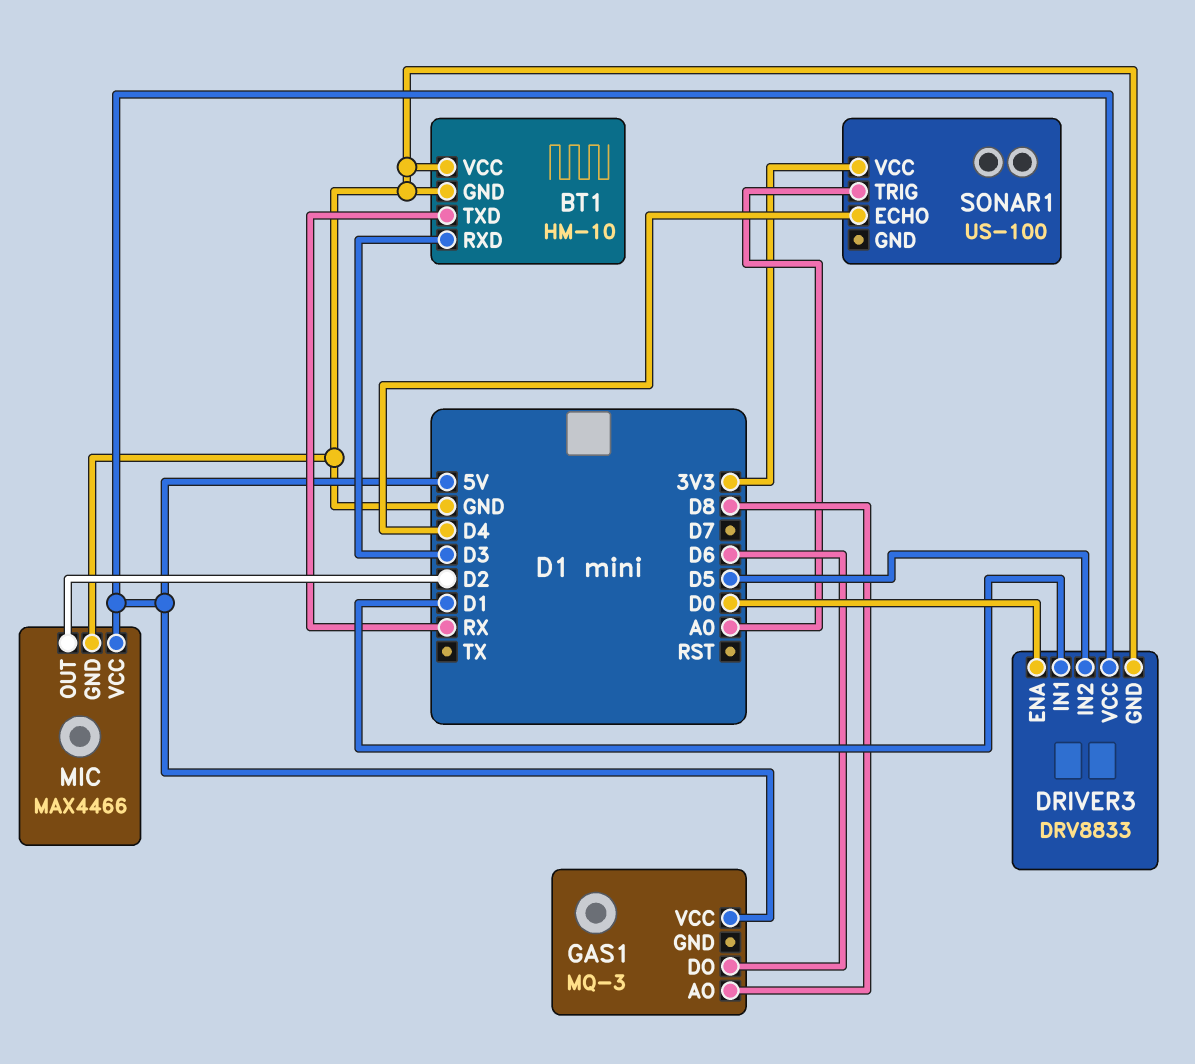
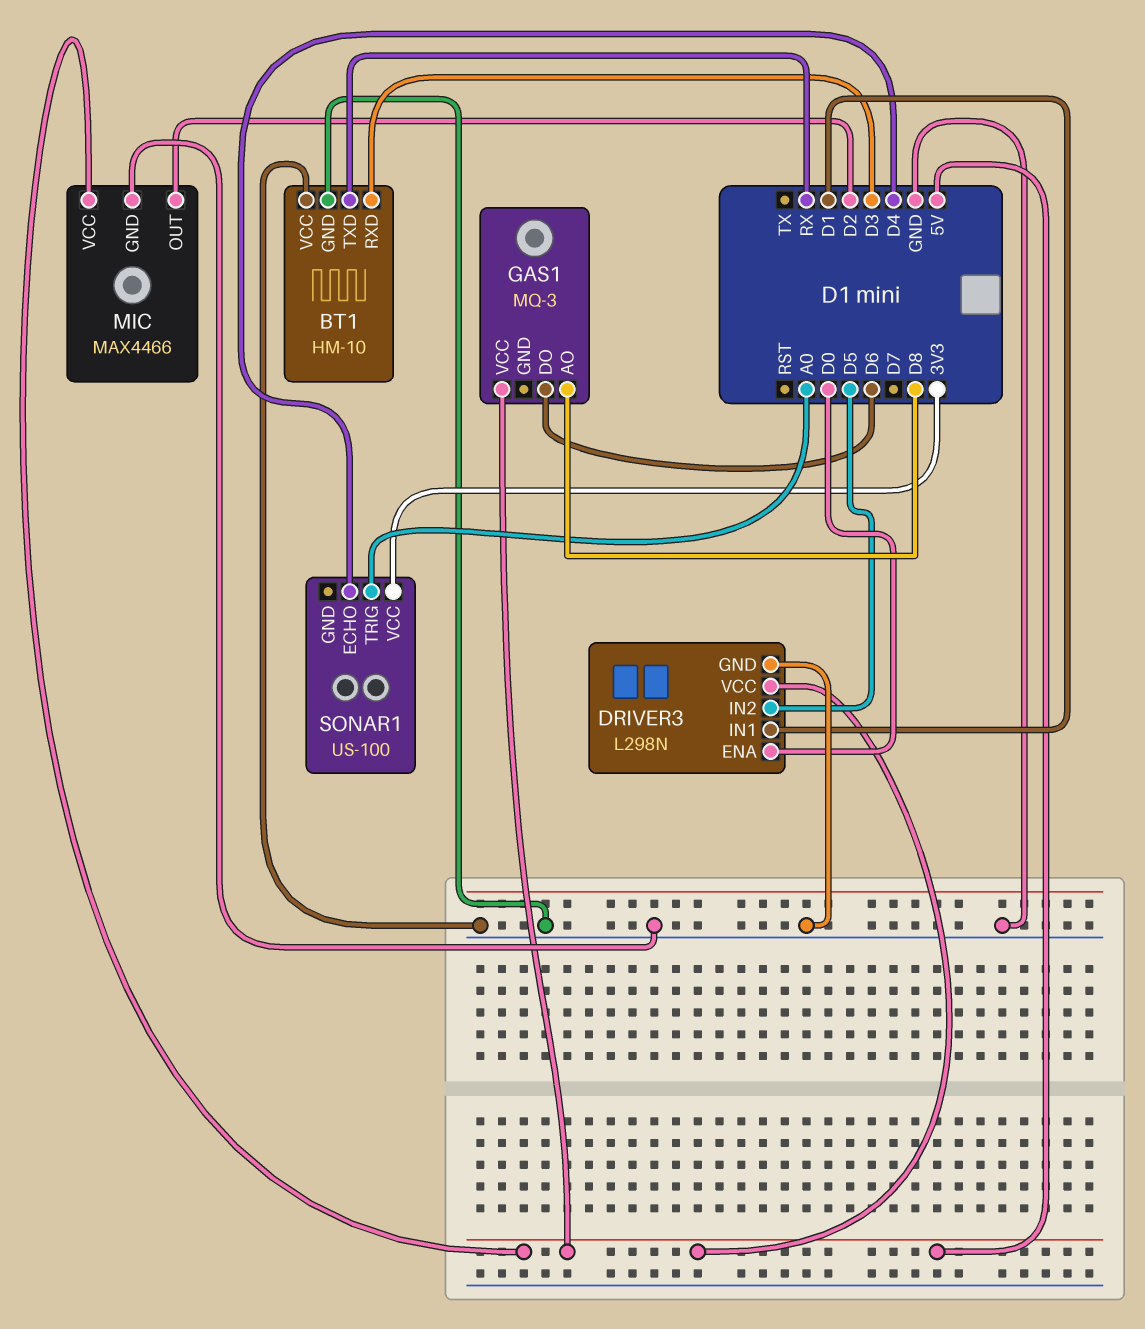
DRIVER3: DRV8833 -> L298N

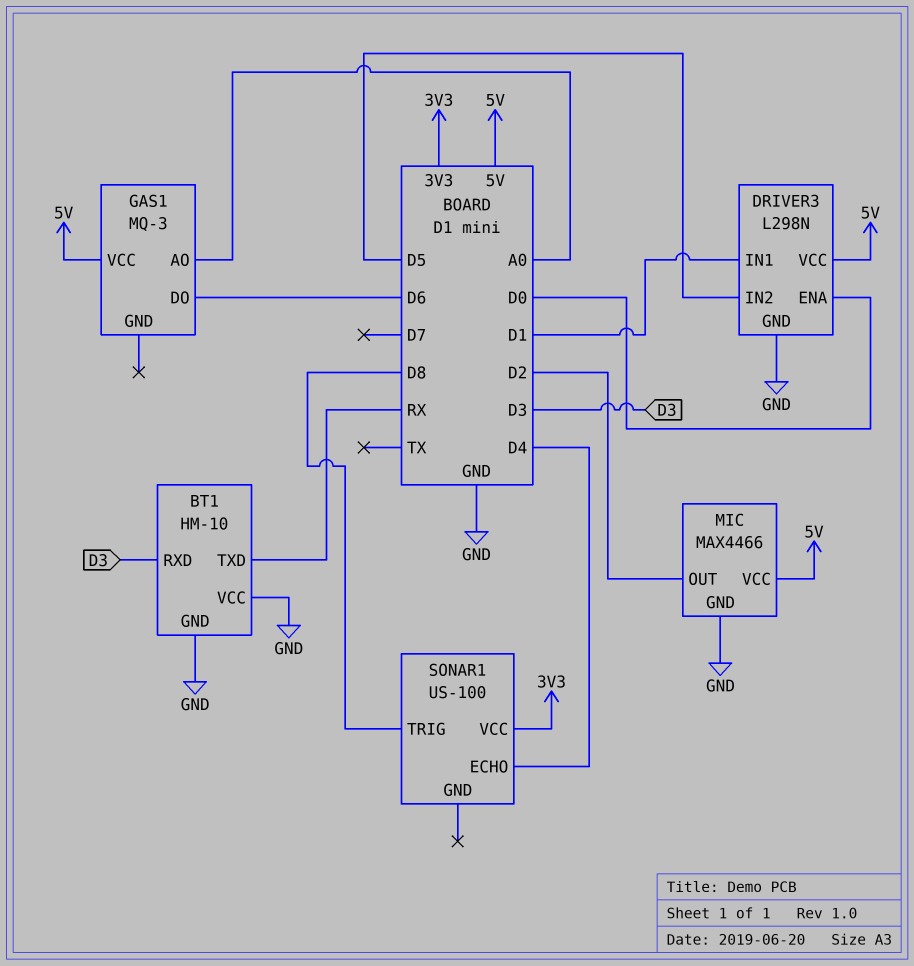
GAS1 pin AO: D8 -> A0
SONAR1 pin TRIG: A0 -> D8

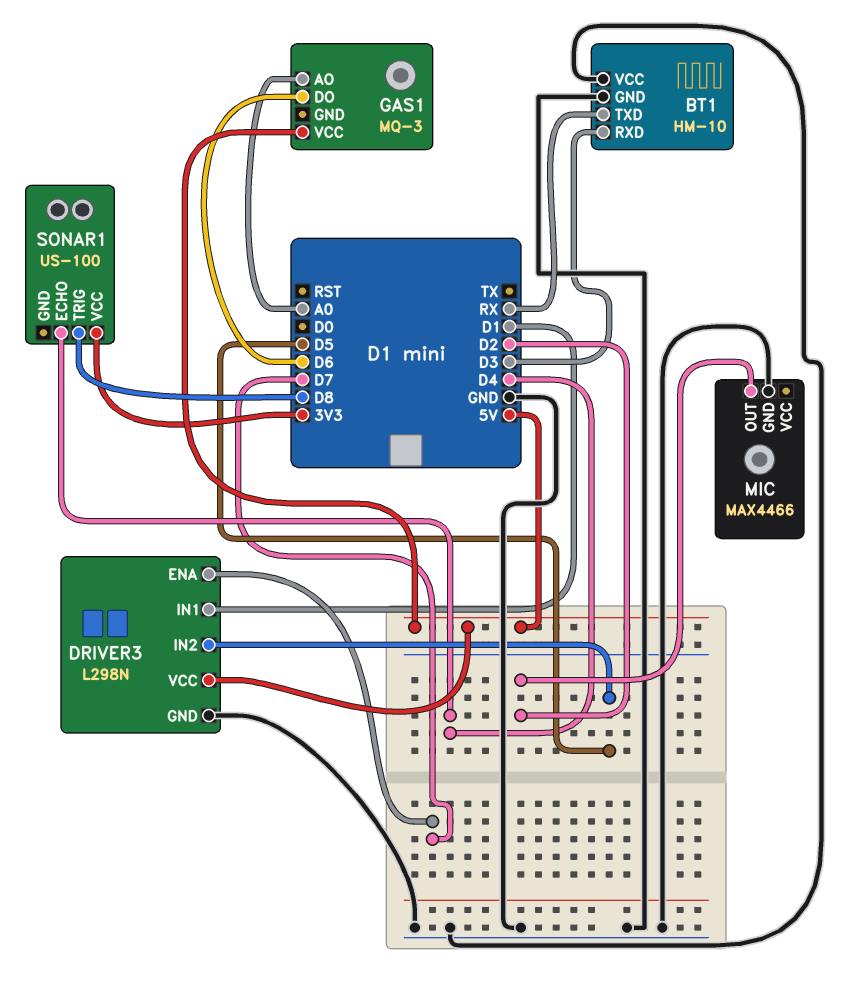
DRIVER3 pin ENA: D0 -> D7
MIC pin VCC: 5V -> none

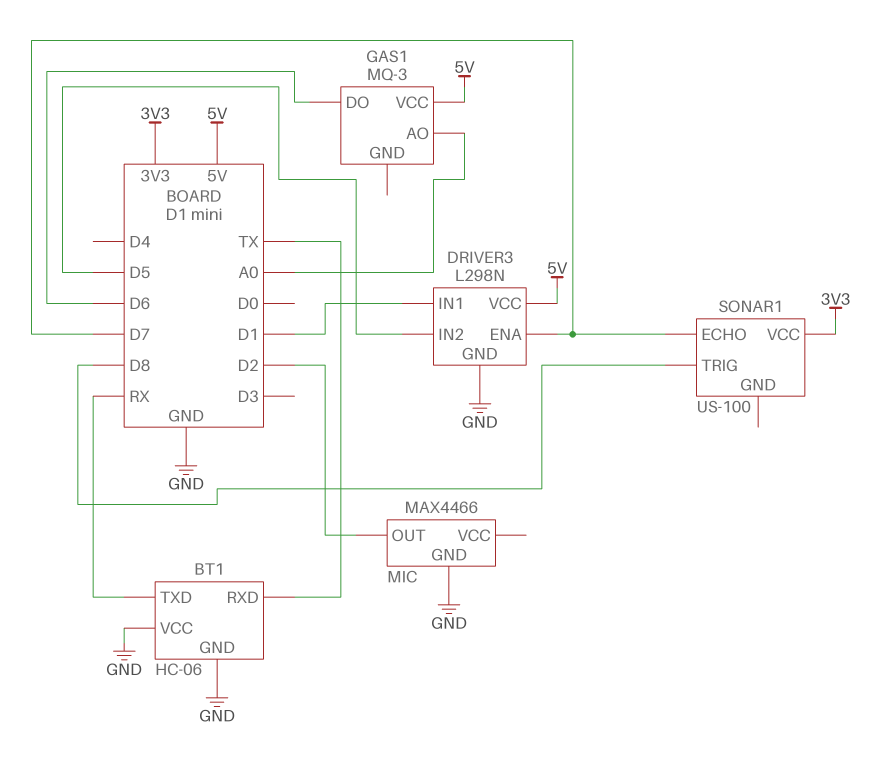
BT1: HM-10 -> HC-06
BT1 pin RXD: D3 -> TX
SONAR1 pin ECHO: D4 -> D7

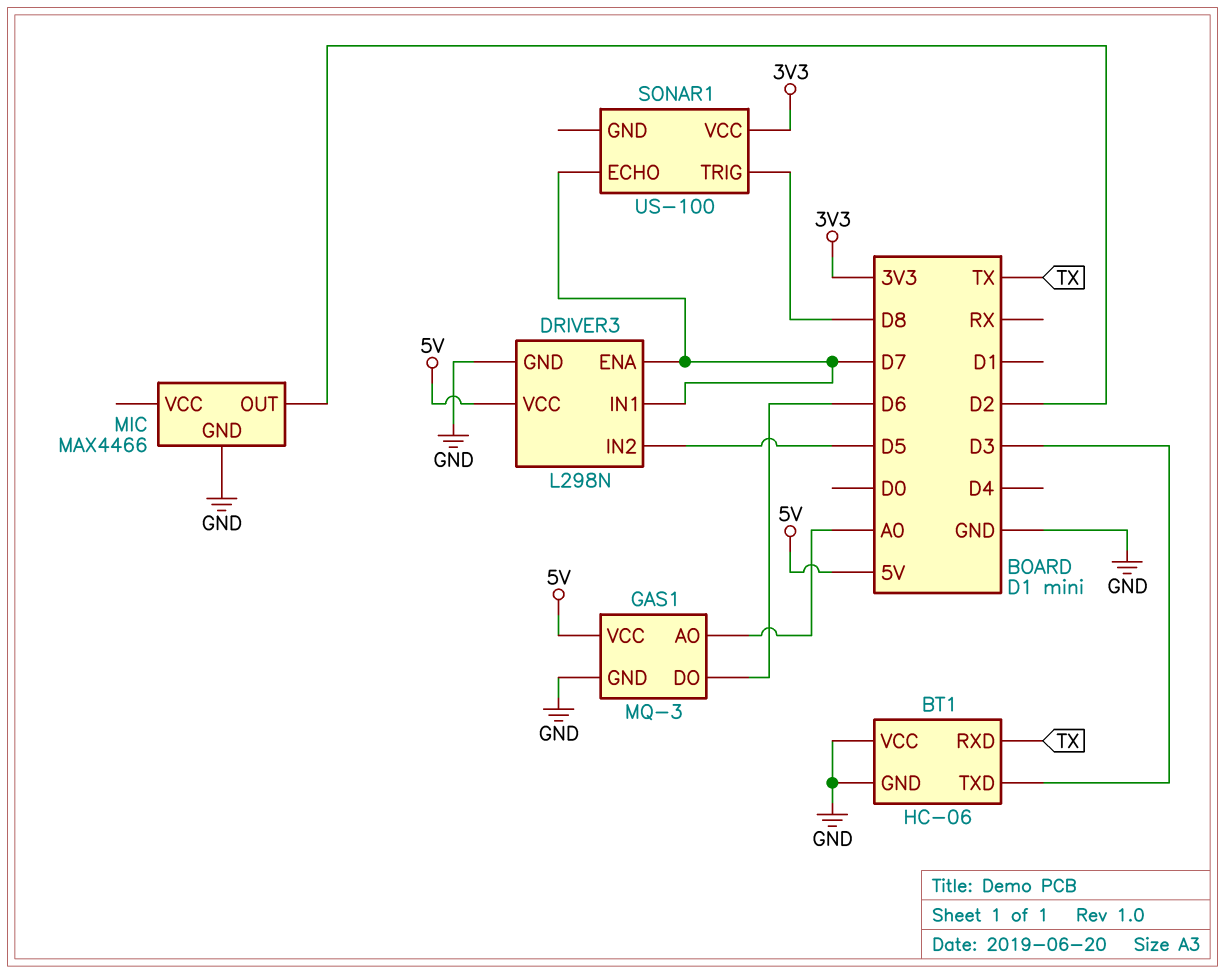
BT1 pin TXD: RX -> D3
DRIVER3 pin IN1: D1 -> D7
GAS1 pin GND: none -> GND

